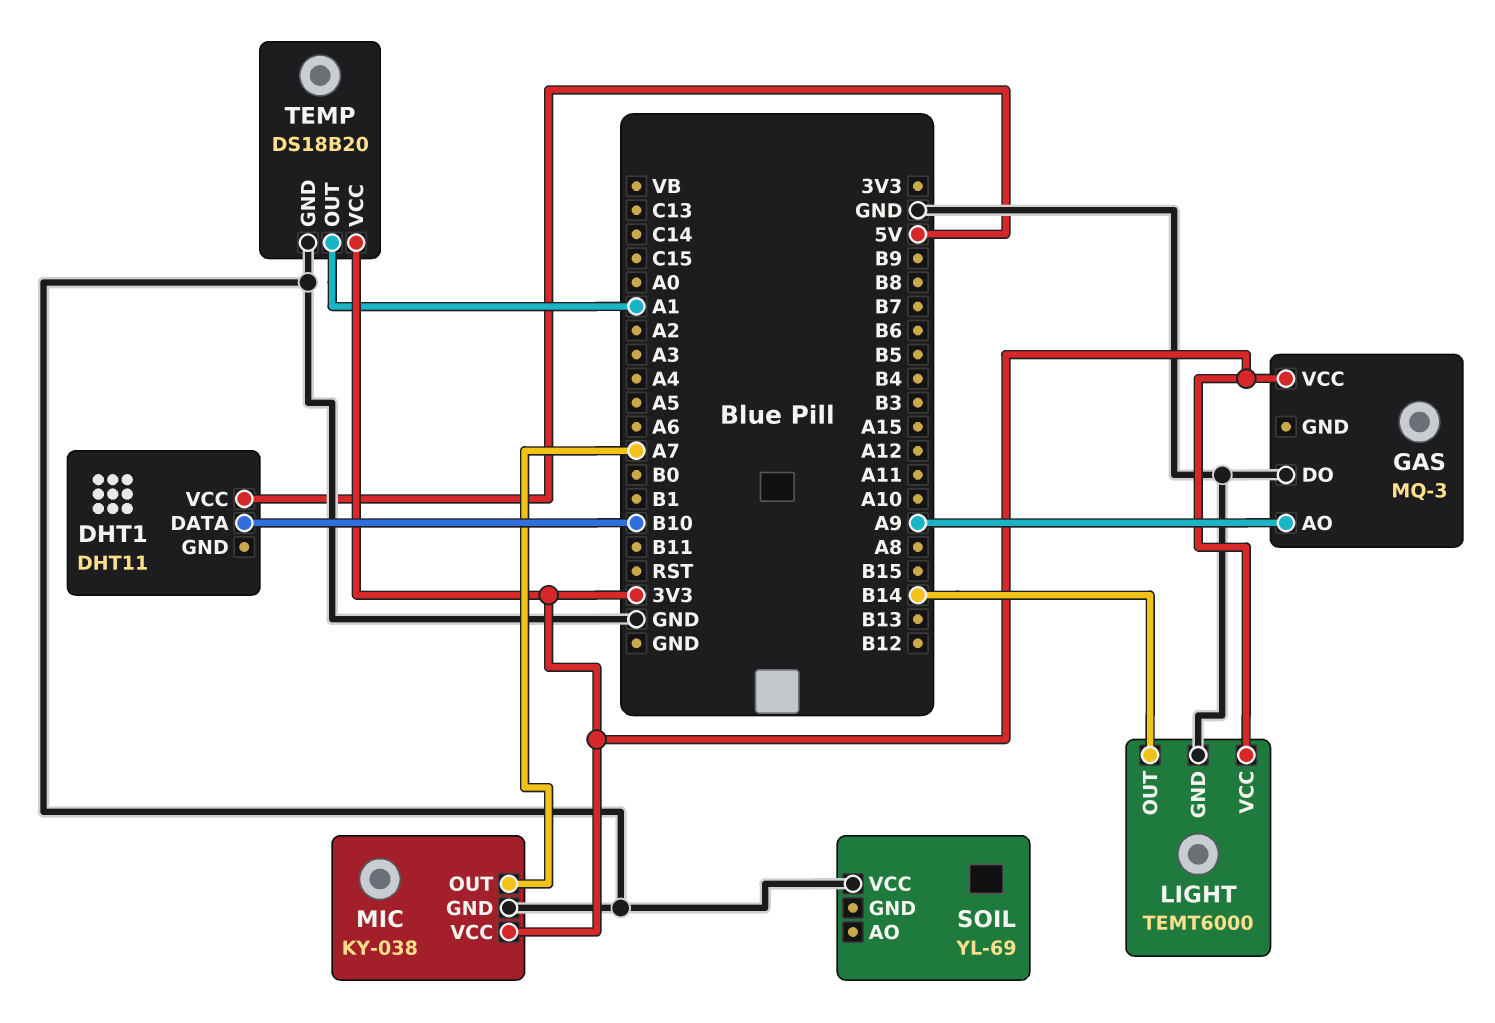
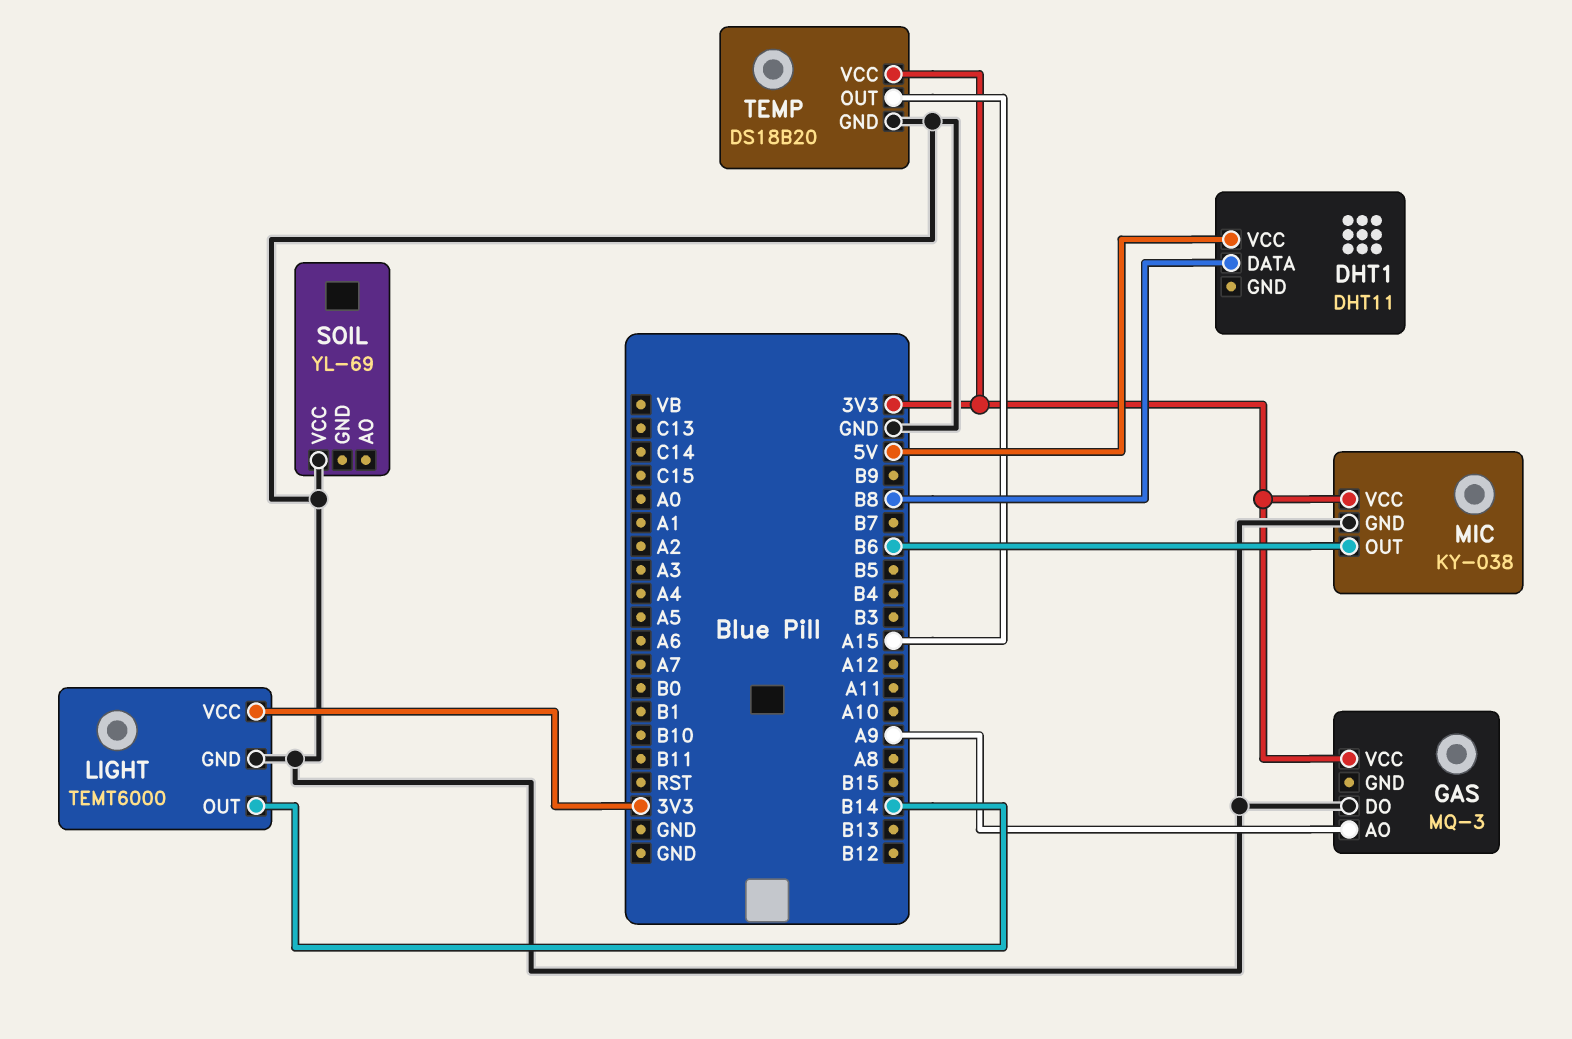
DHT1 pin DATA: B10 -> B8
MIC pin OUT: A7 -> B6
TEMP pin OUT: A1 -> A15

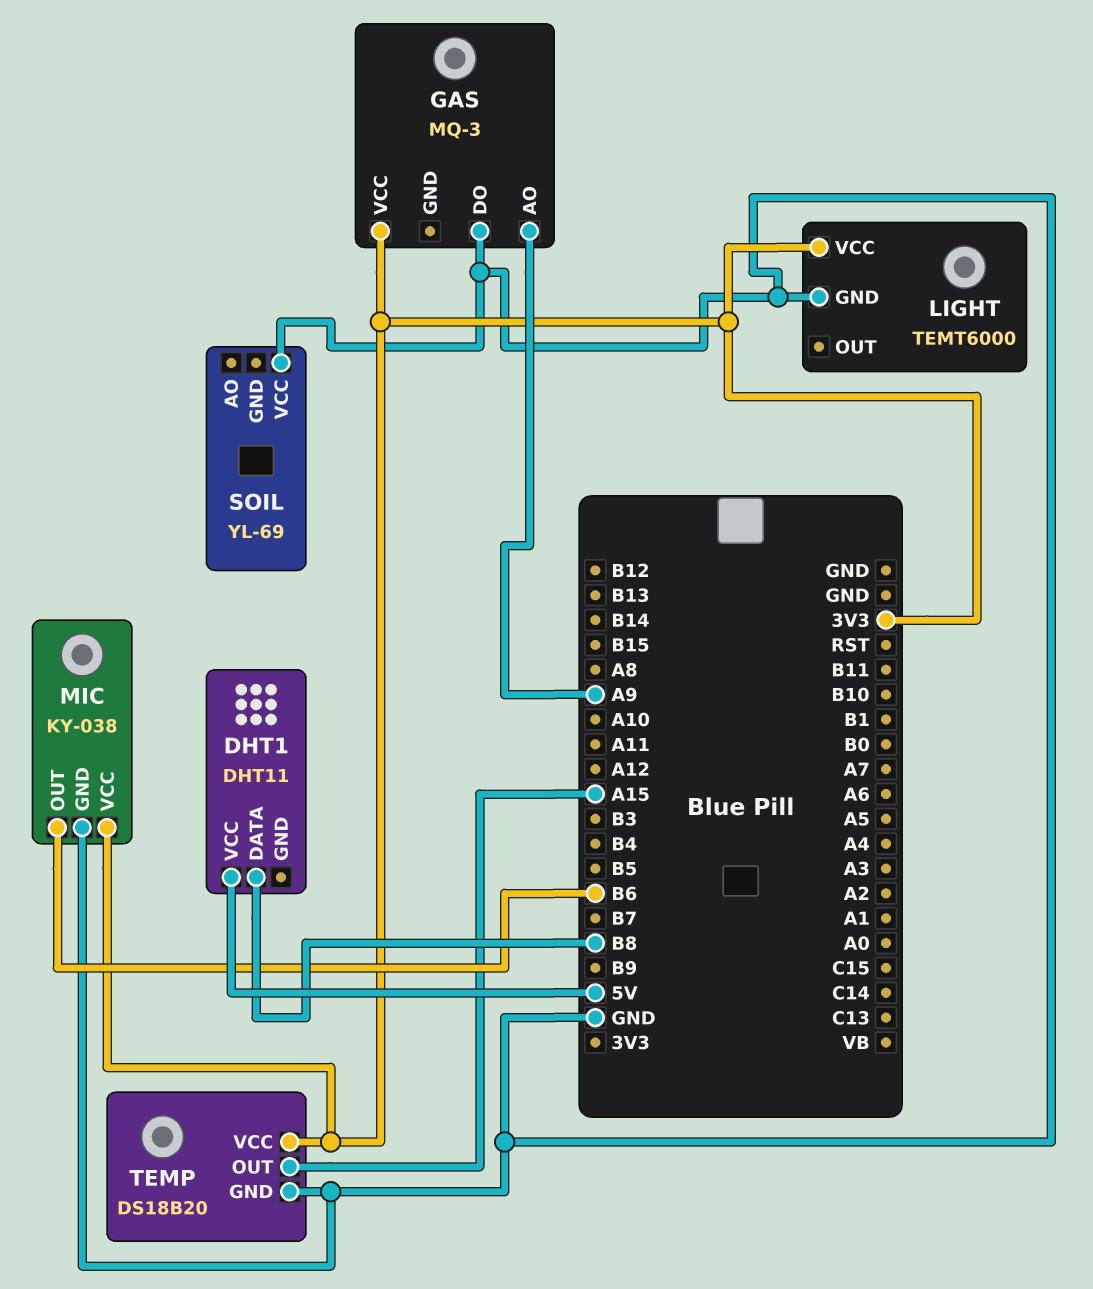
LIGHT pin OUT: B14 -> none

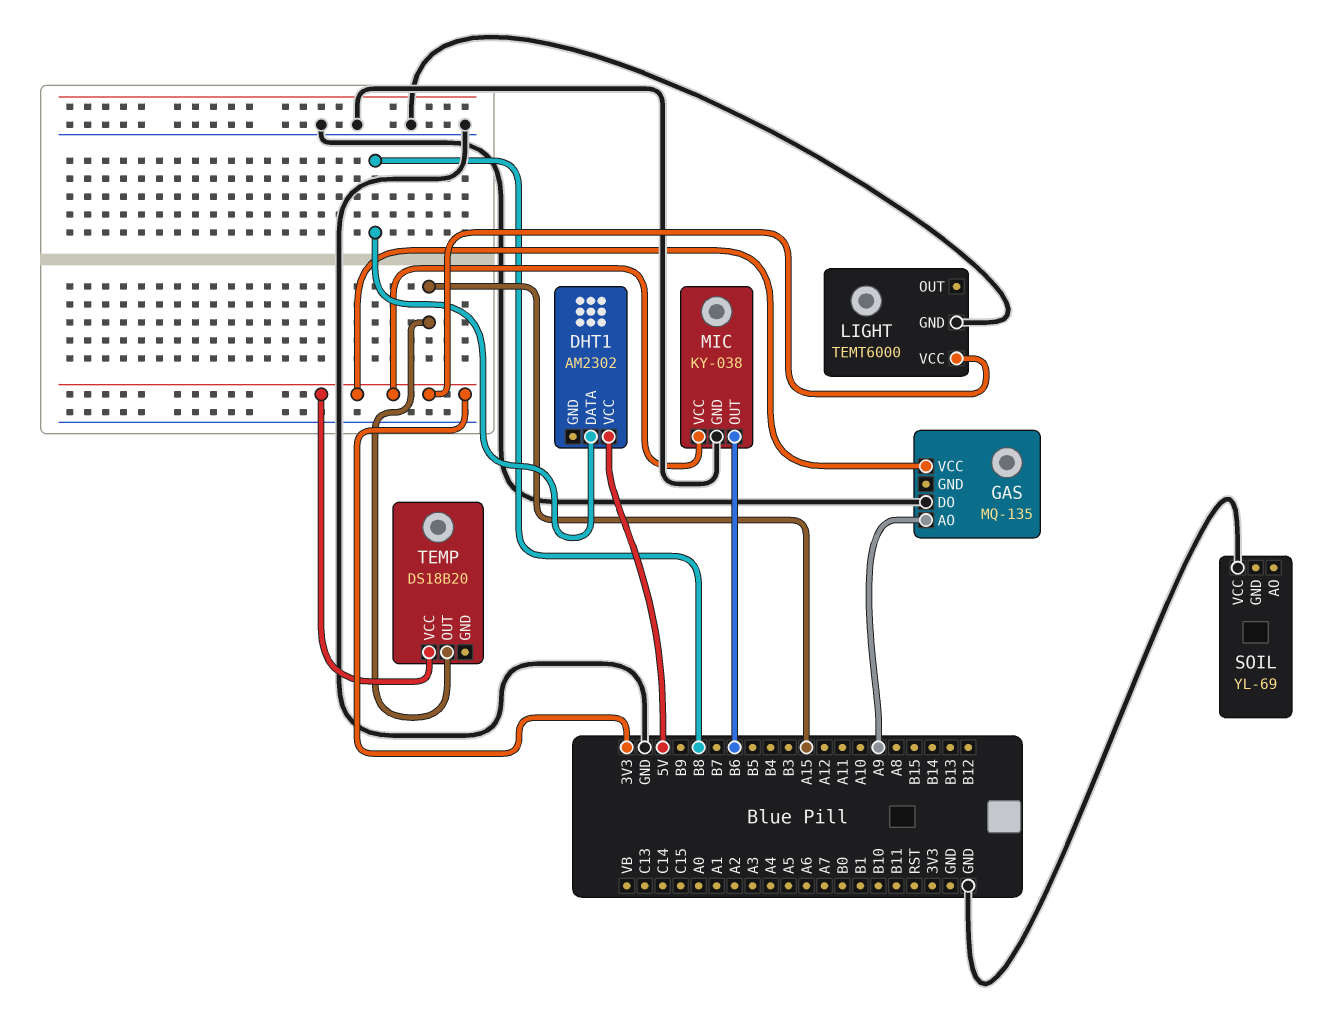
DHT1: DHT11 -> AM2302
GAS: MQ-3 -> MQ-135
TEMP pin GND: GND -> none

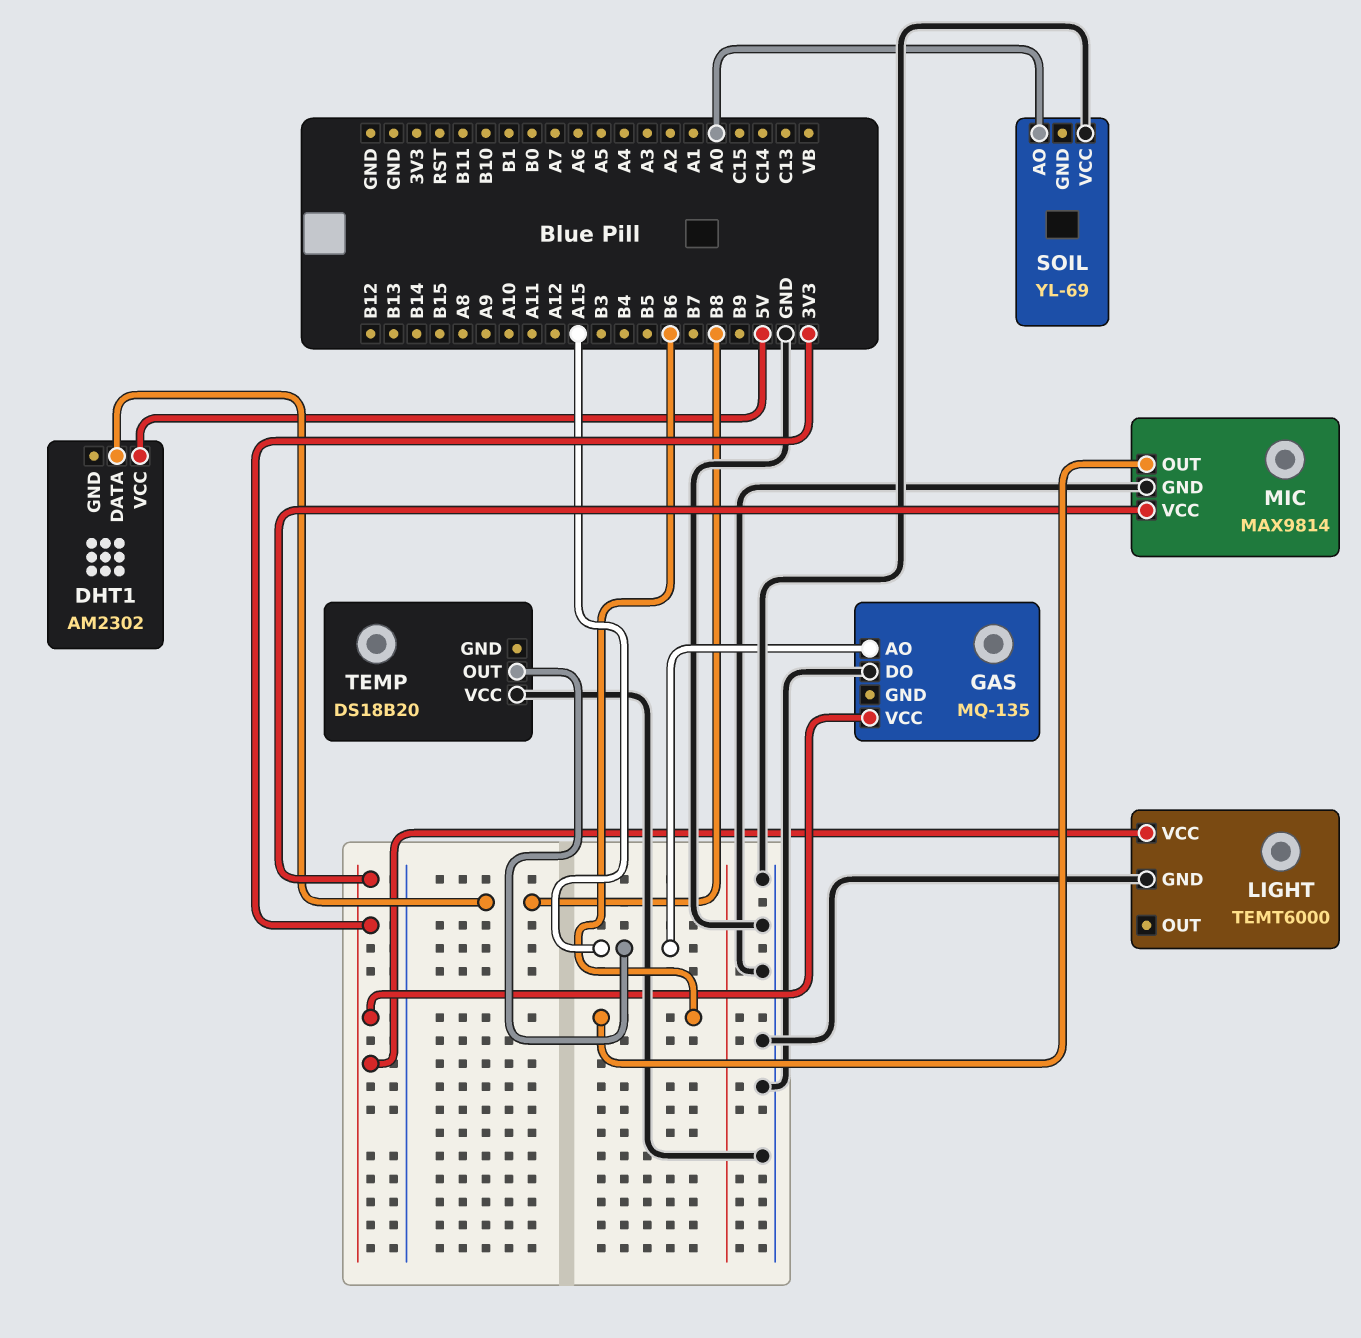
GAS pin AO: A9 -> A15
MIC: KY-038 -> MAX9814
SOIL pin AO: none -> A0
TEMP pin VCC: 3V3 -> GND

